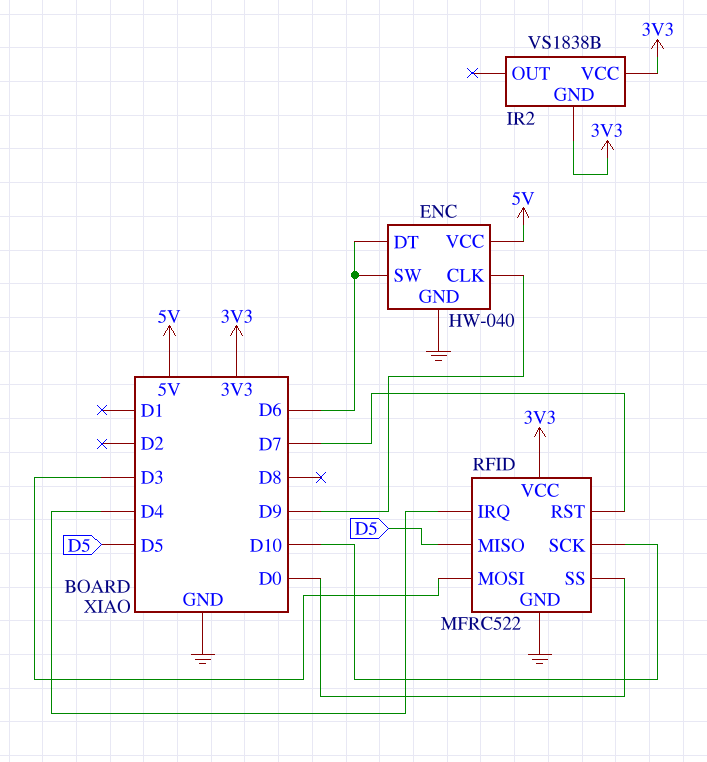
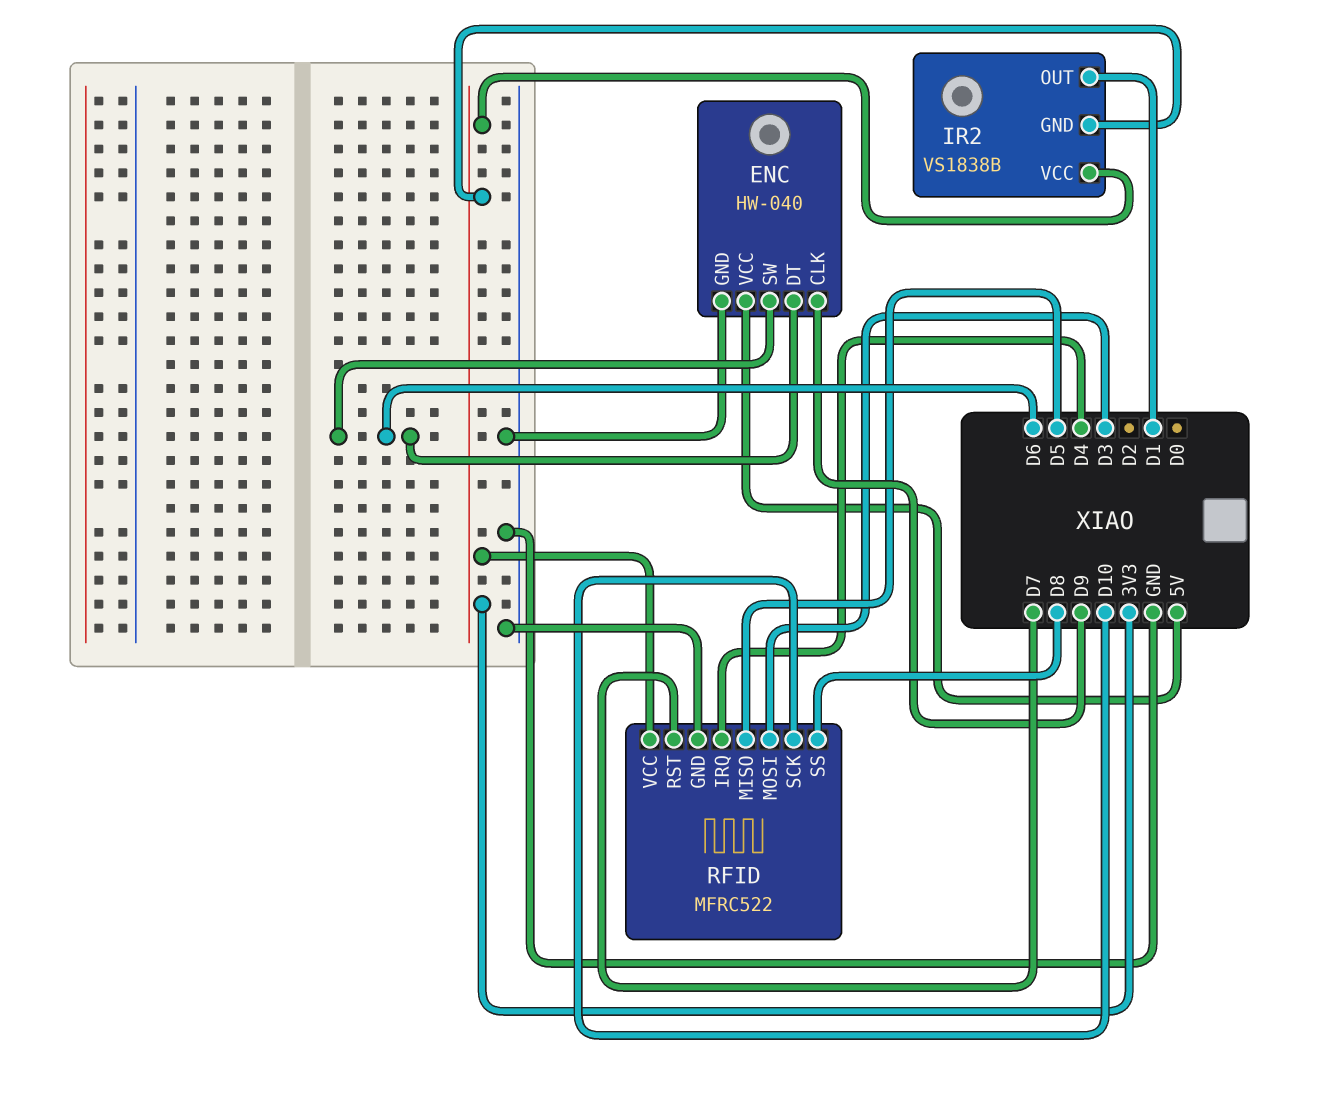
IR2 pin OUT: none -> D1
RFID pin SS: D0 -> D8

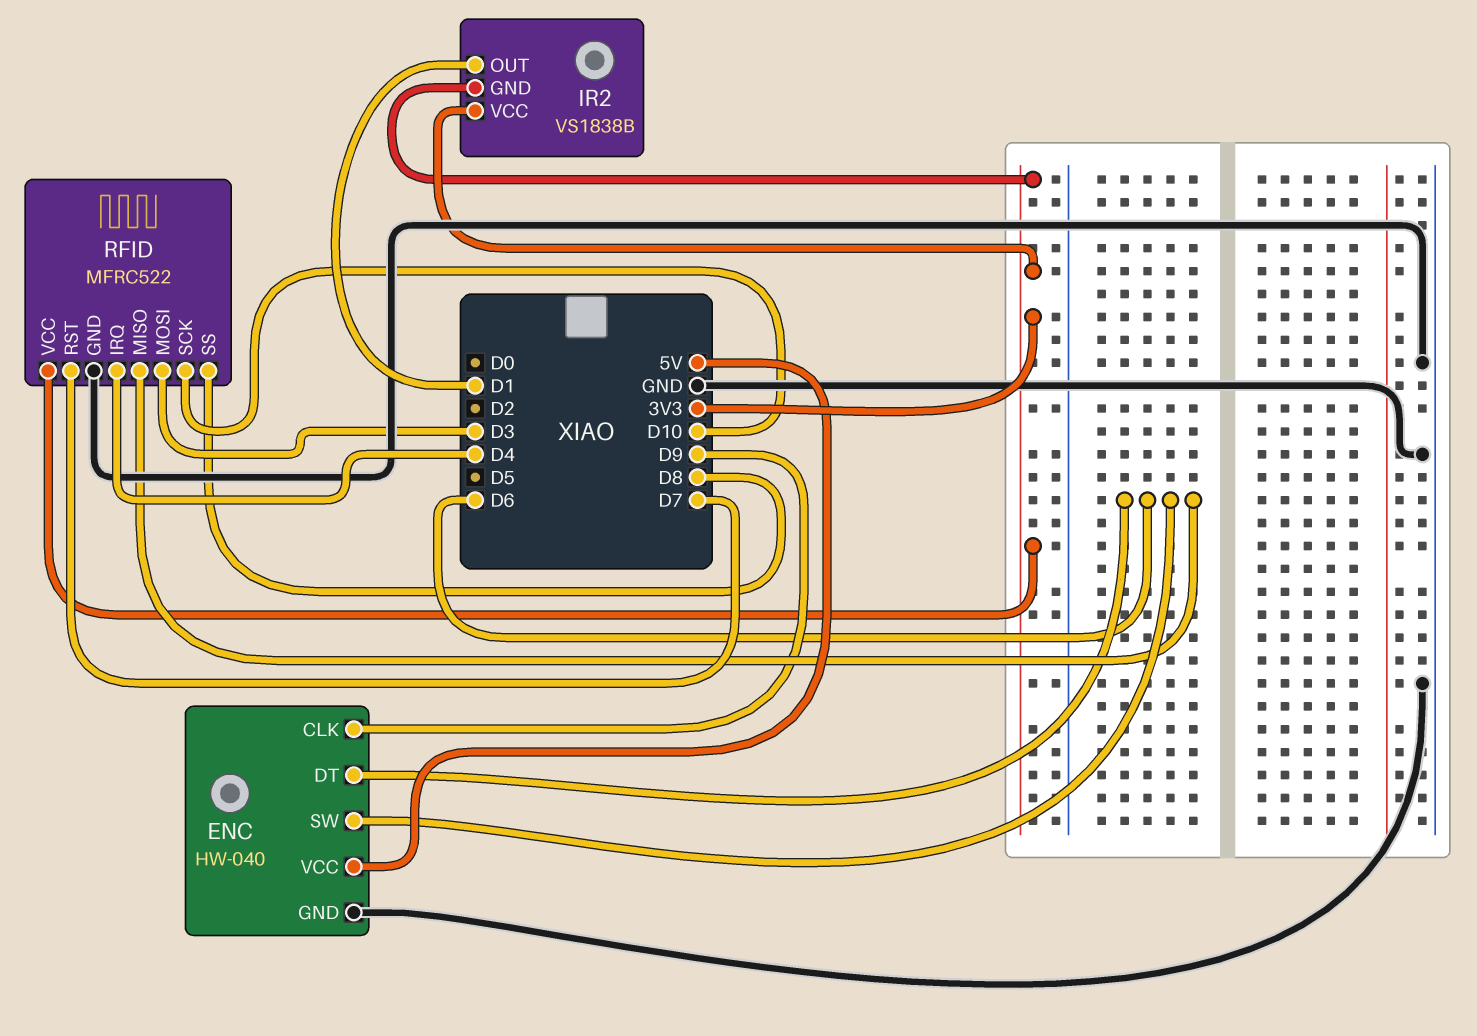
RFID pin MISO: D5 -> D6

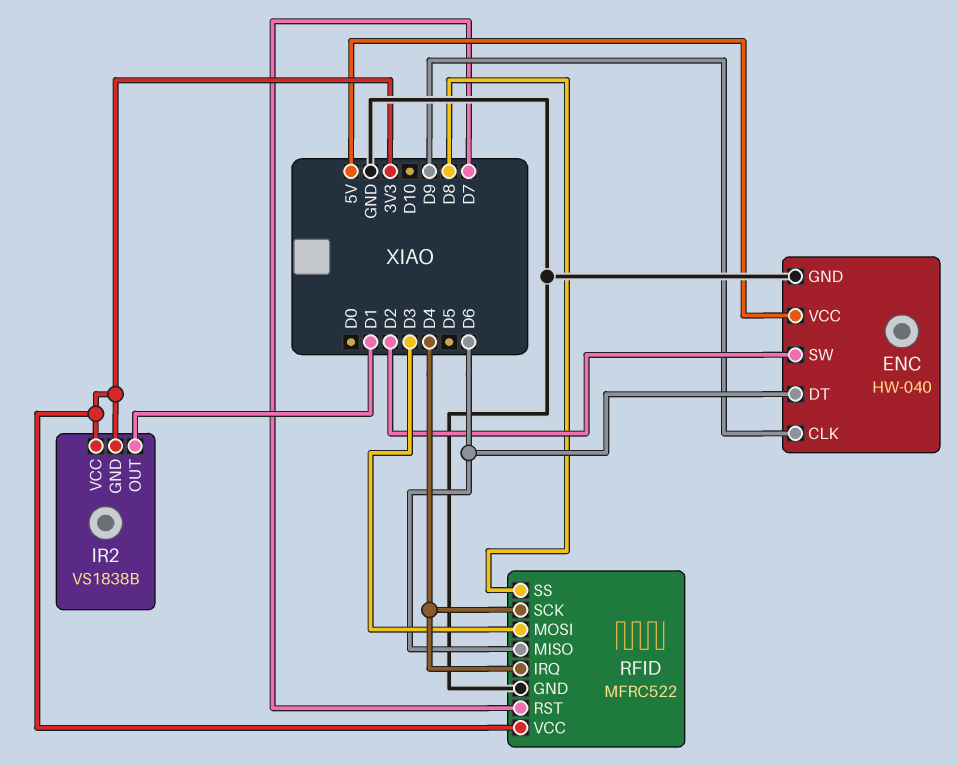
ENC pin SW: D6 -> D2
RFID pin SCK: D10 -> D4

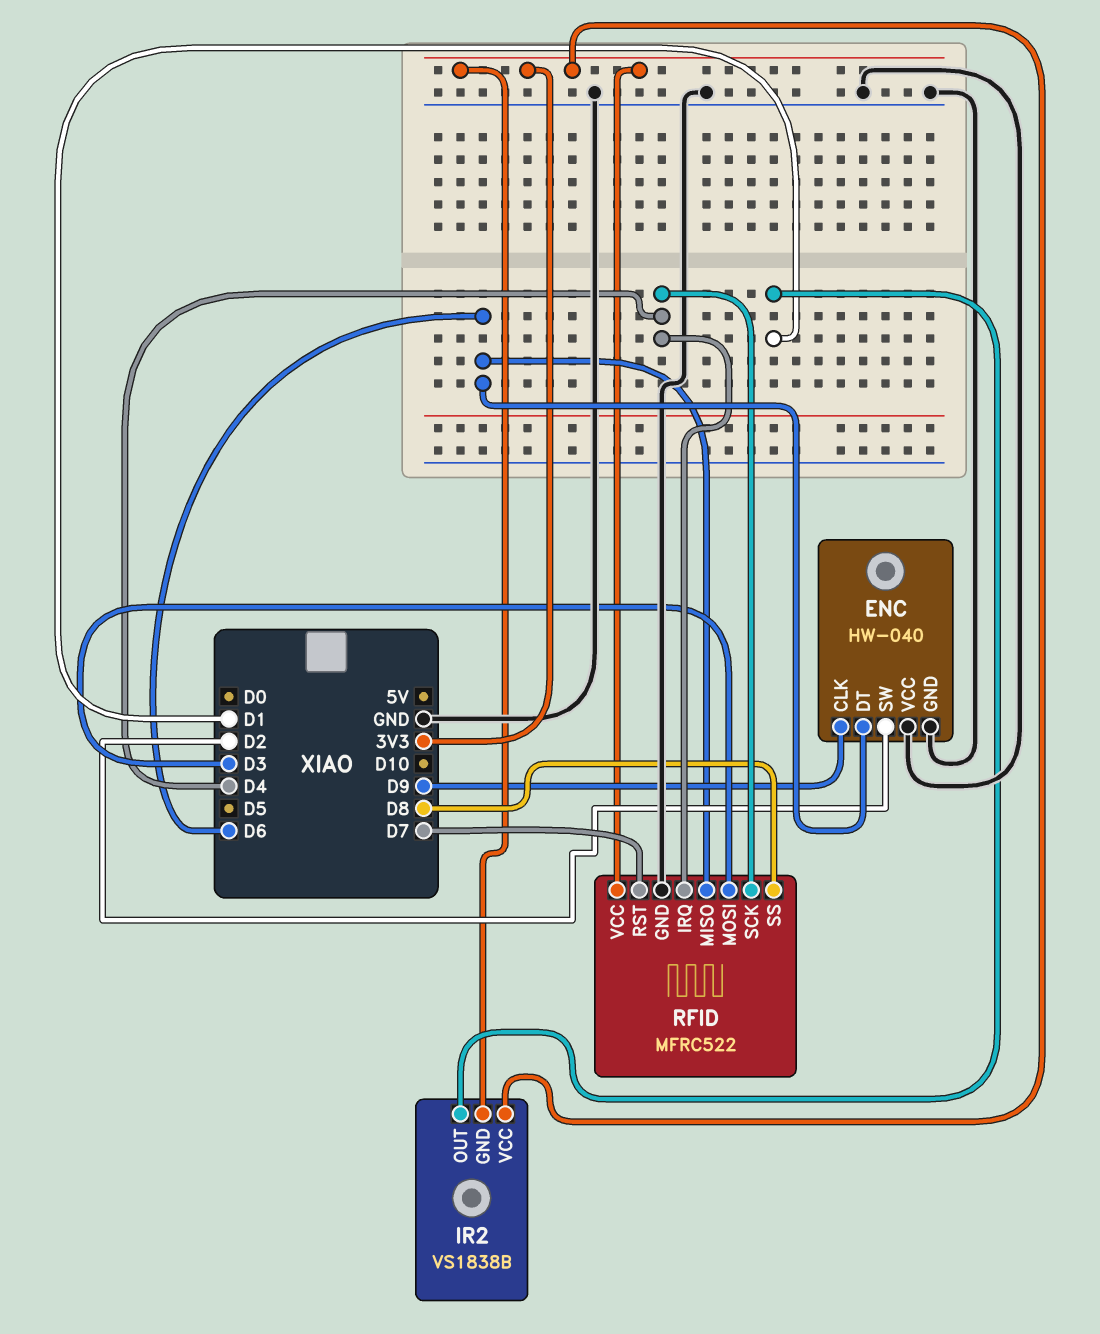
ENC pin VCC: 5V -> GND

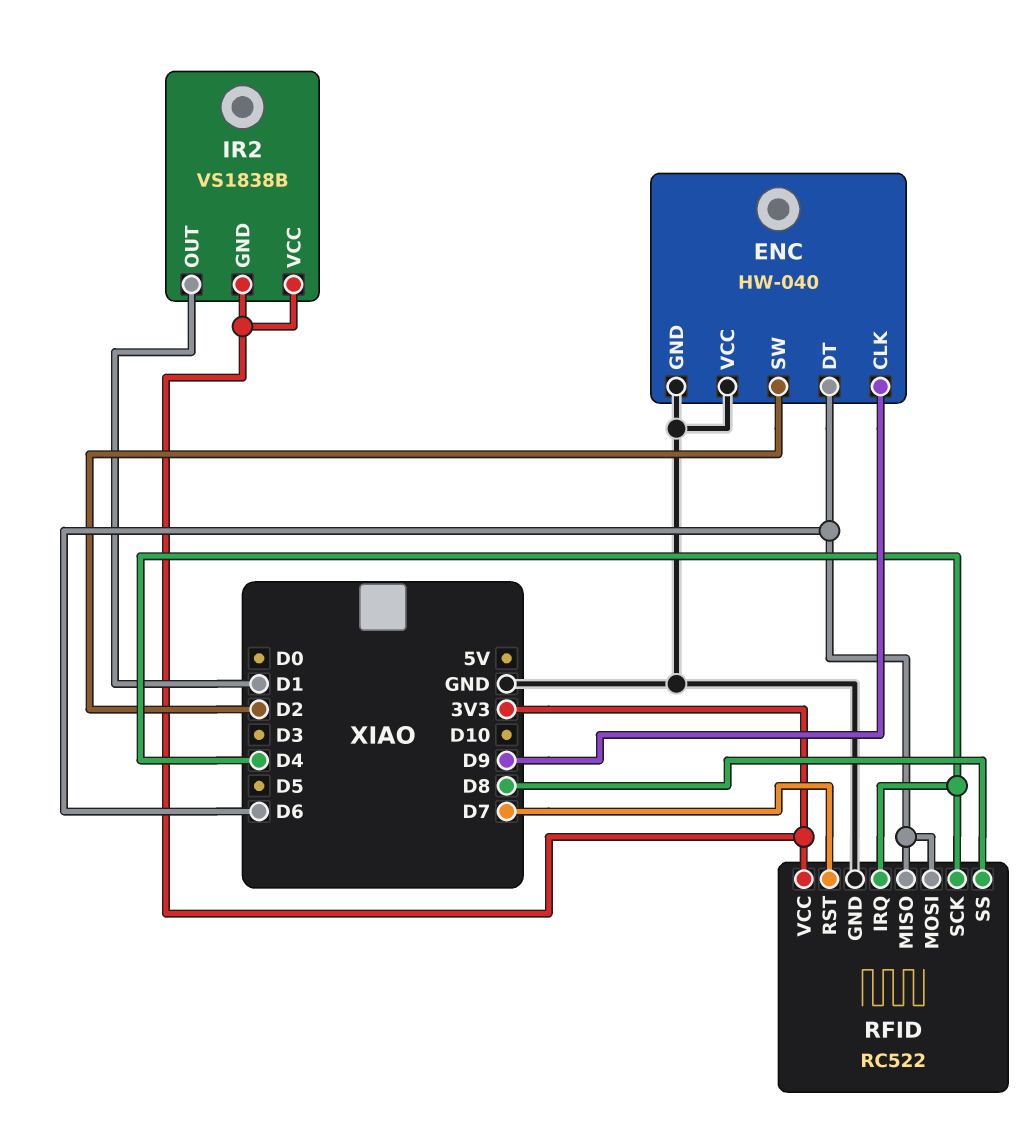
RFID: MFRC522 -> RC522
RFID pin MOSI: D3 -> D6

